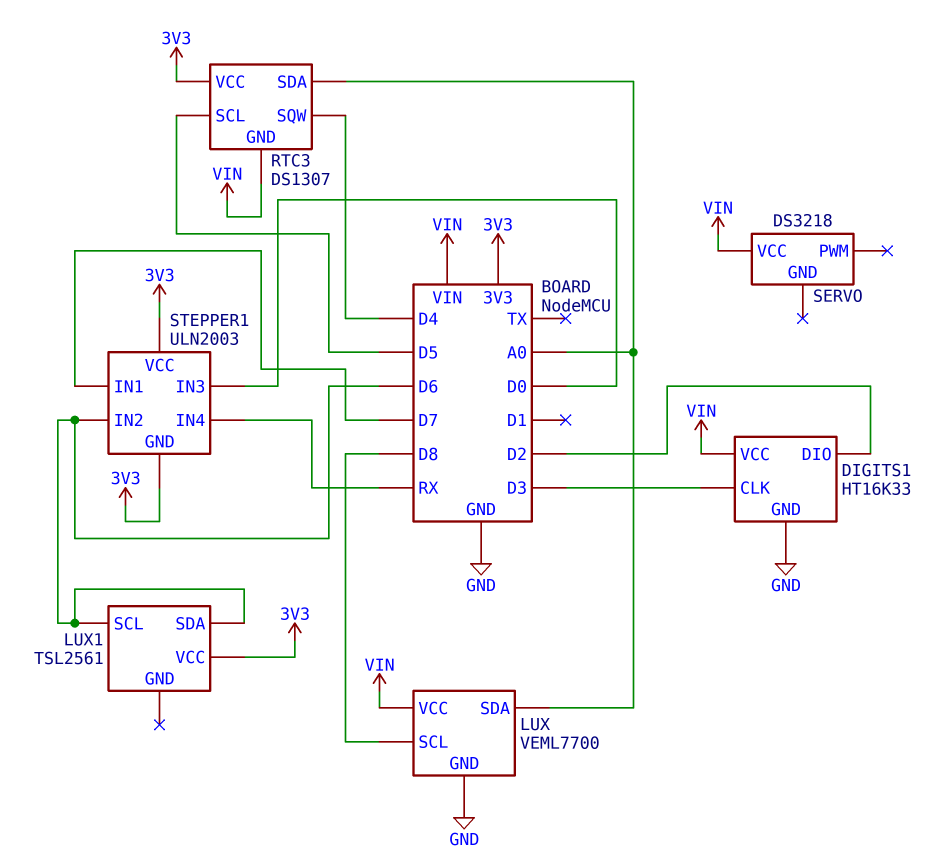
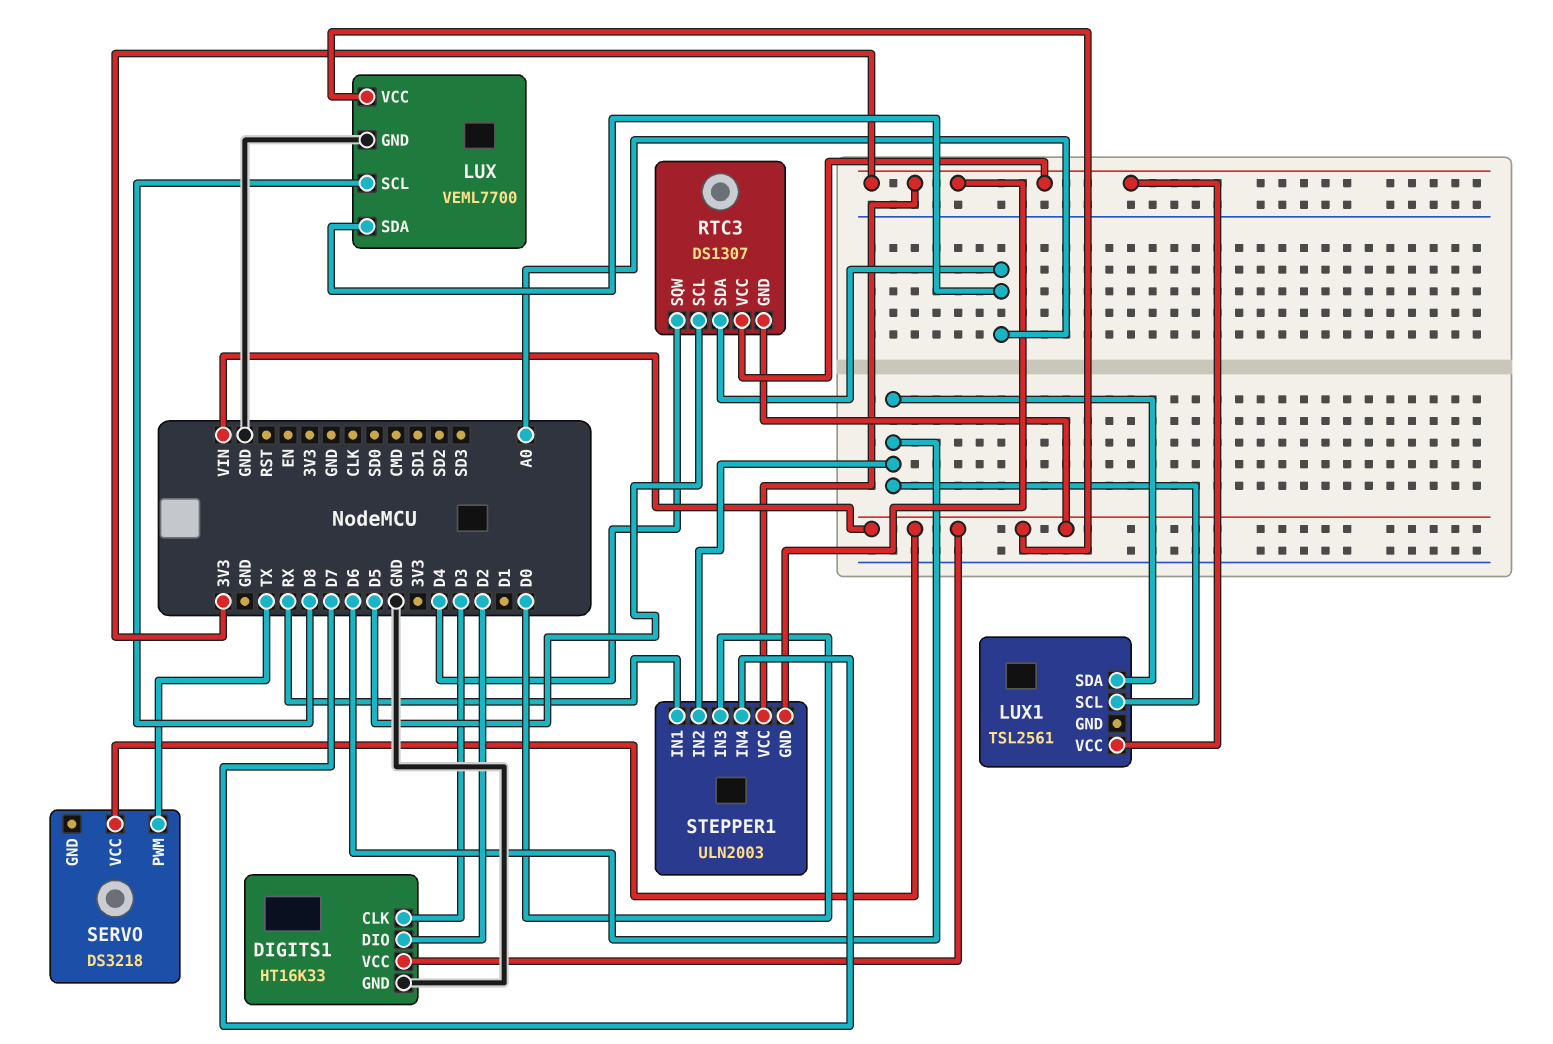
SERVO pin PWM: none -> TX
STEPPER1 pin IN1: D7 -> RX
STEPPER1 pin IN4: RX -> D7

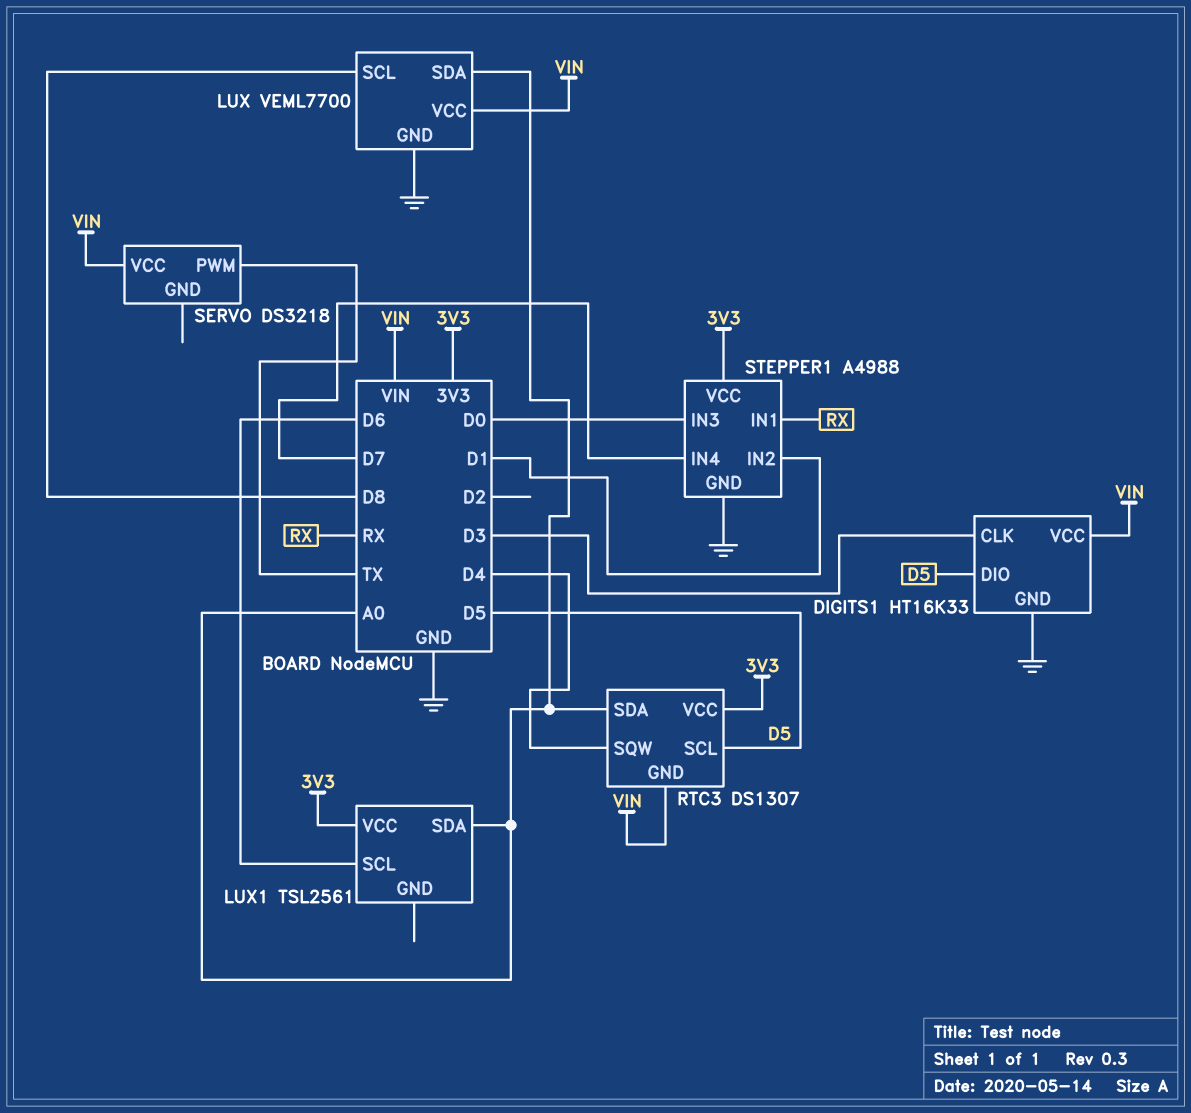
DIGITS1 pin DIO: D2 -> D5
LUX1 pin SDA: D6 -> A0
STEPPER1: ULN2003 -> A4988
STEPPER1 pin GND: 3V3 -> GND
STEPPER1 pin IN2: D6 -> D1

